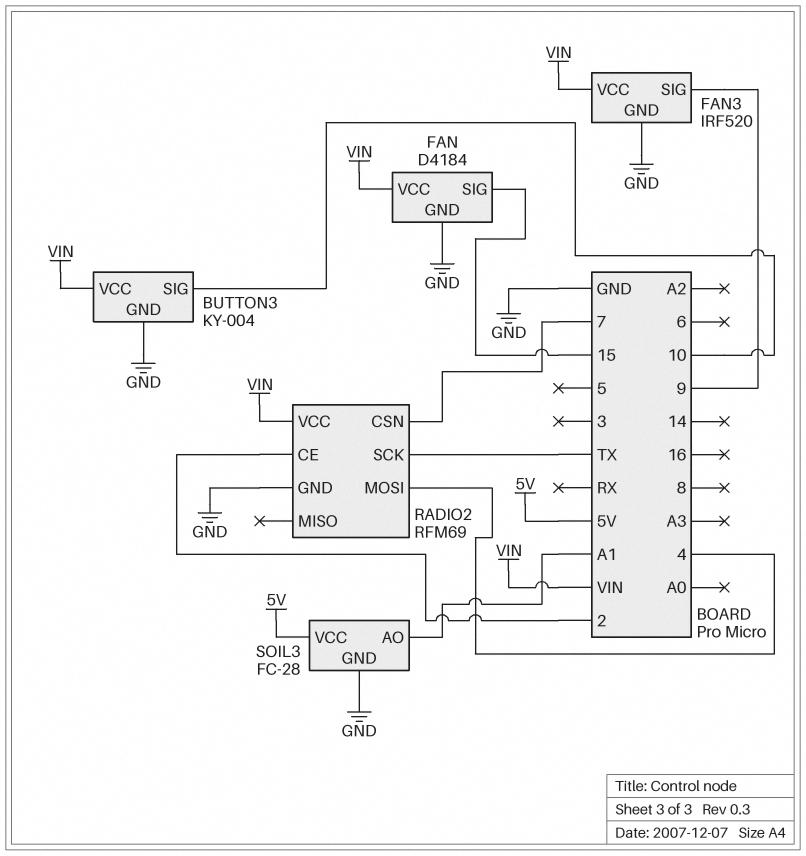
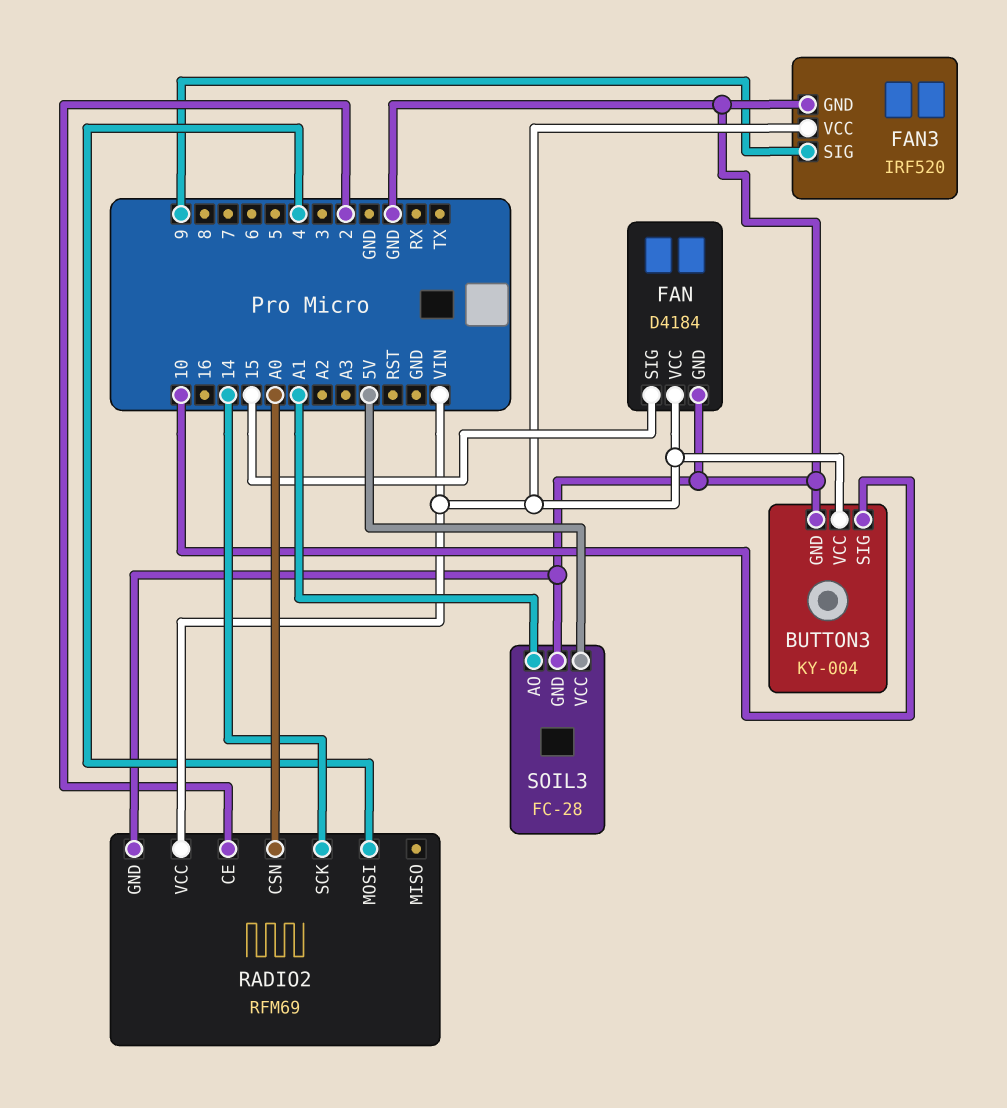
RADIO2 pin CSN: 7 -> A0
RADIO2 pin SCK: TX -> 14

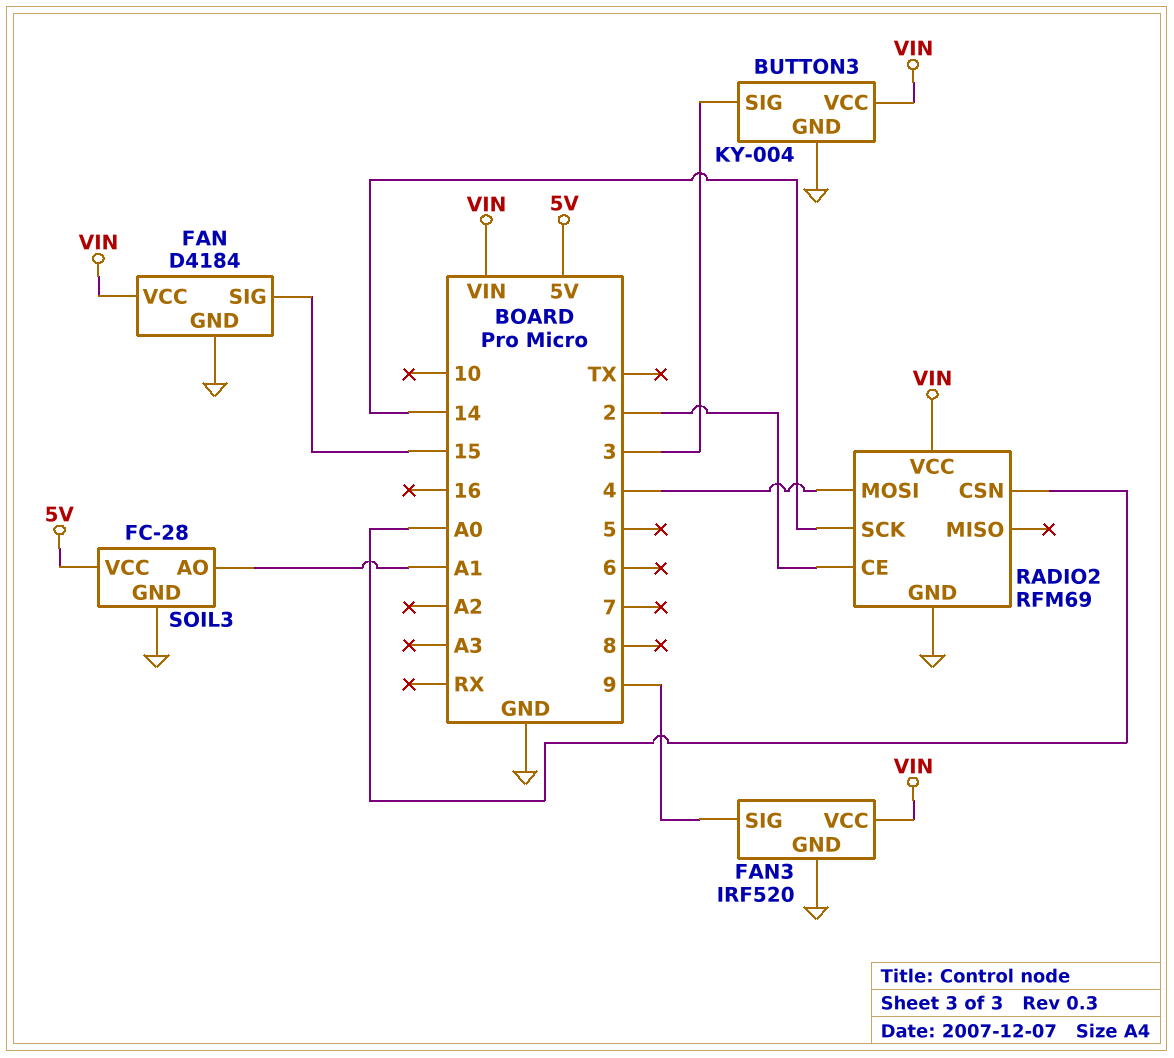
BUTTON3 pin SIG: 10 -> 3

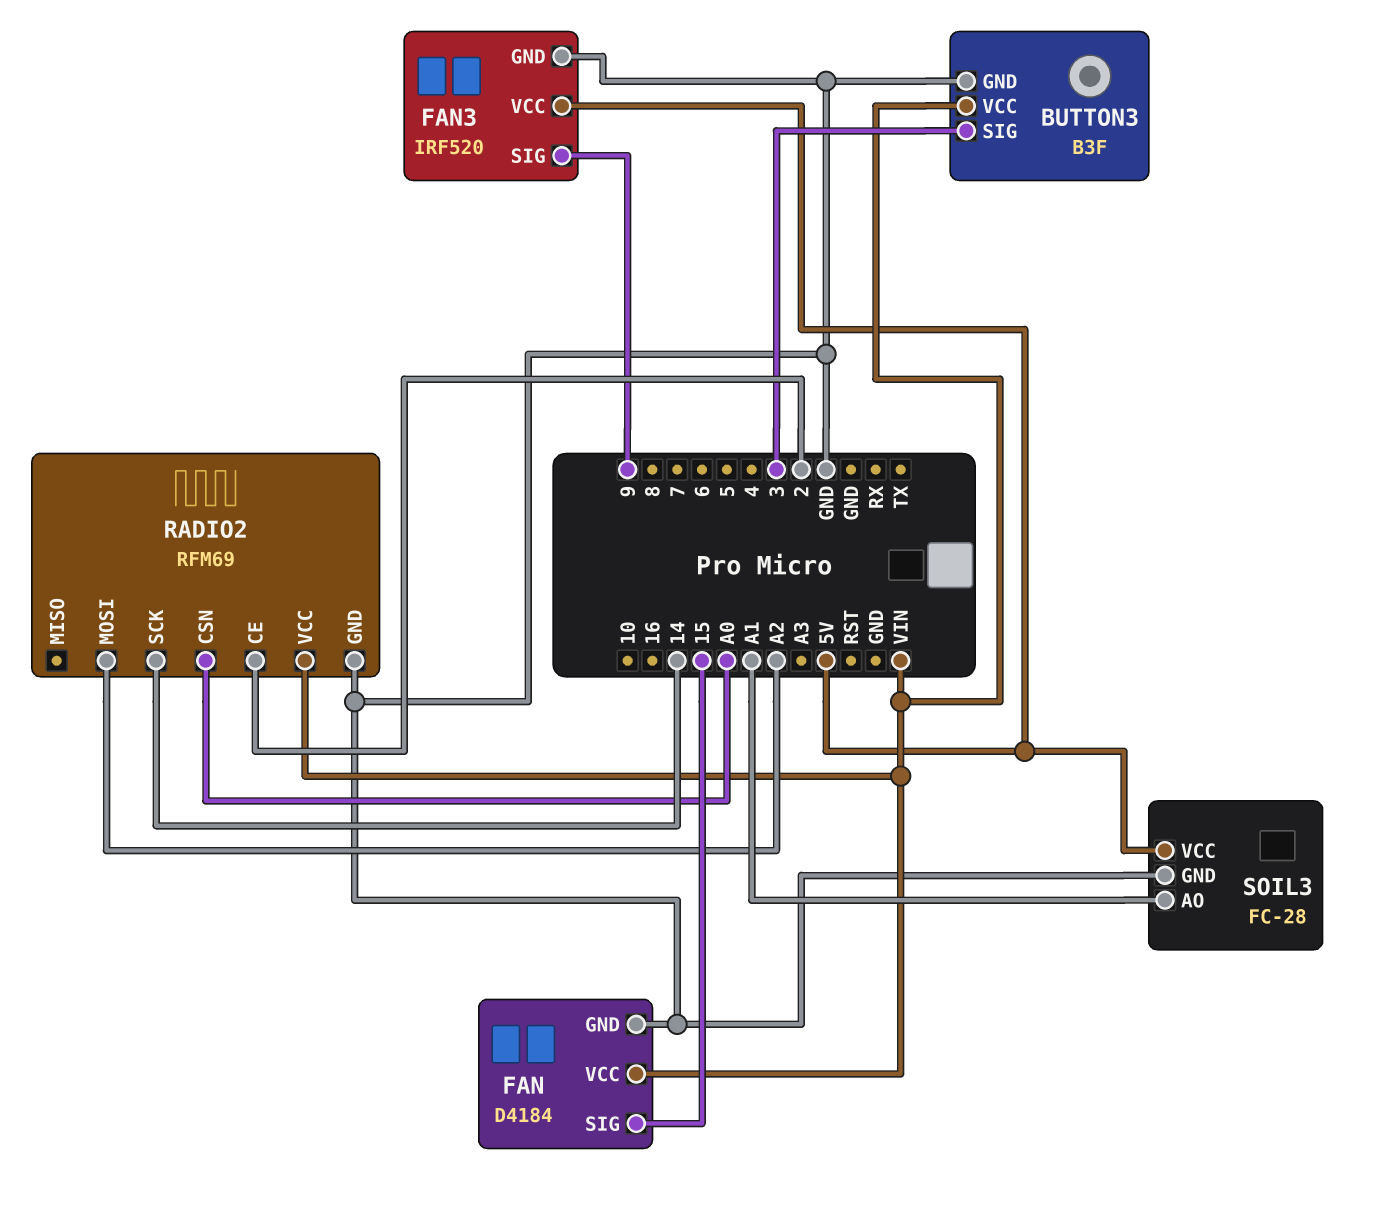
BUTTON3: KY-004 -> B3F
FAN3 pin VCC: VIN -> 5V
RADIO2 pin MOSI: 4 -> A2

